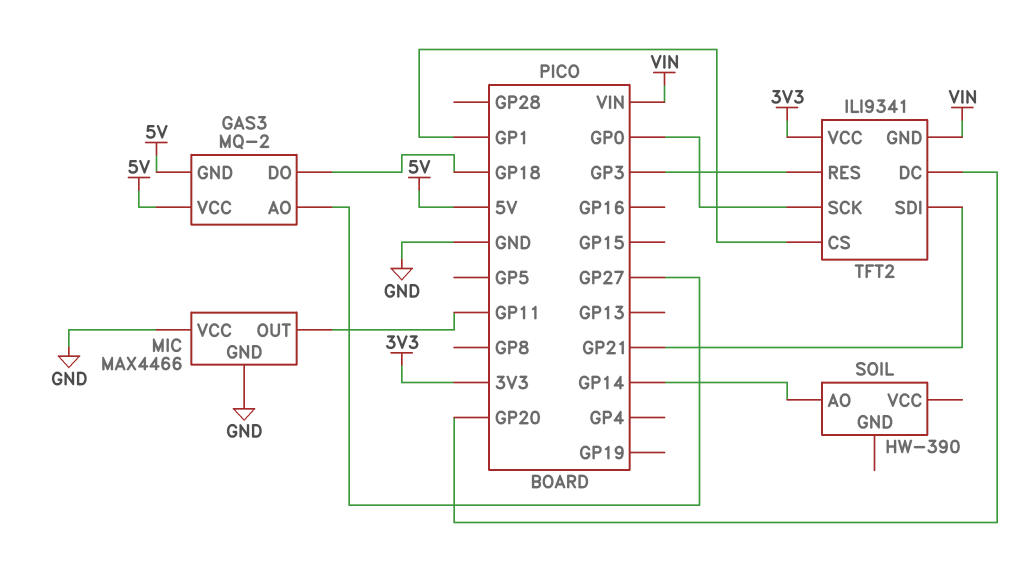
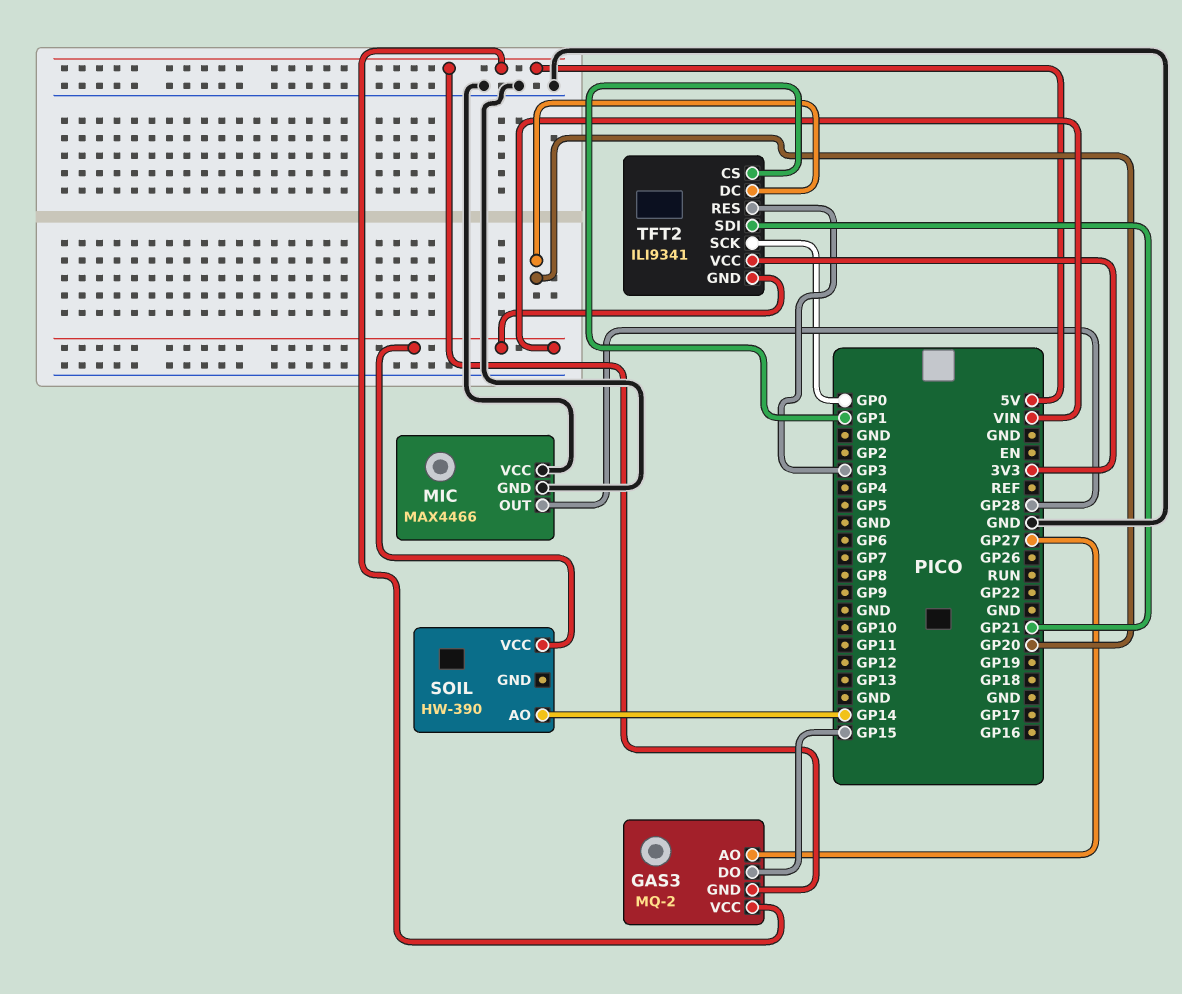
GAS3 pin DO: GP18 -> GP15
MIC pin OUT: GP11 -> GP28
SOIL pin VCC: none -> VIN

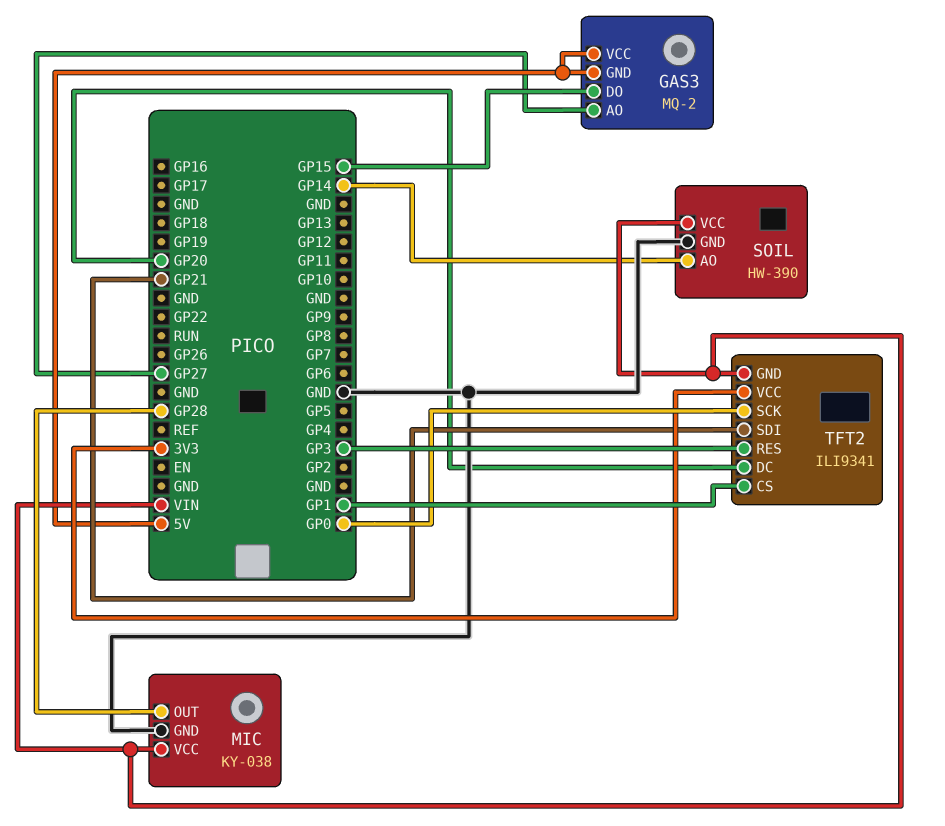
MIC: MAX4466 -> KY-038
MIC pin VCC: GND -> VIN
SOIL pin GND: none -> GND

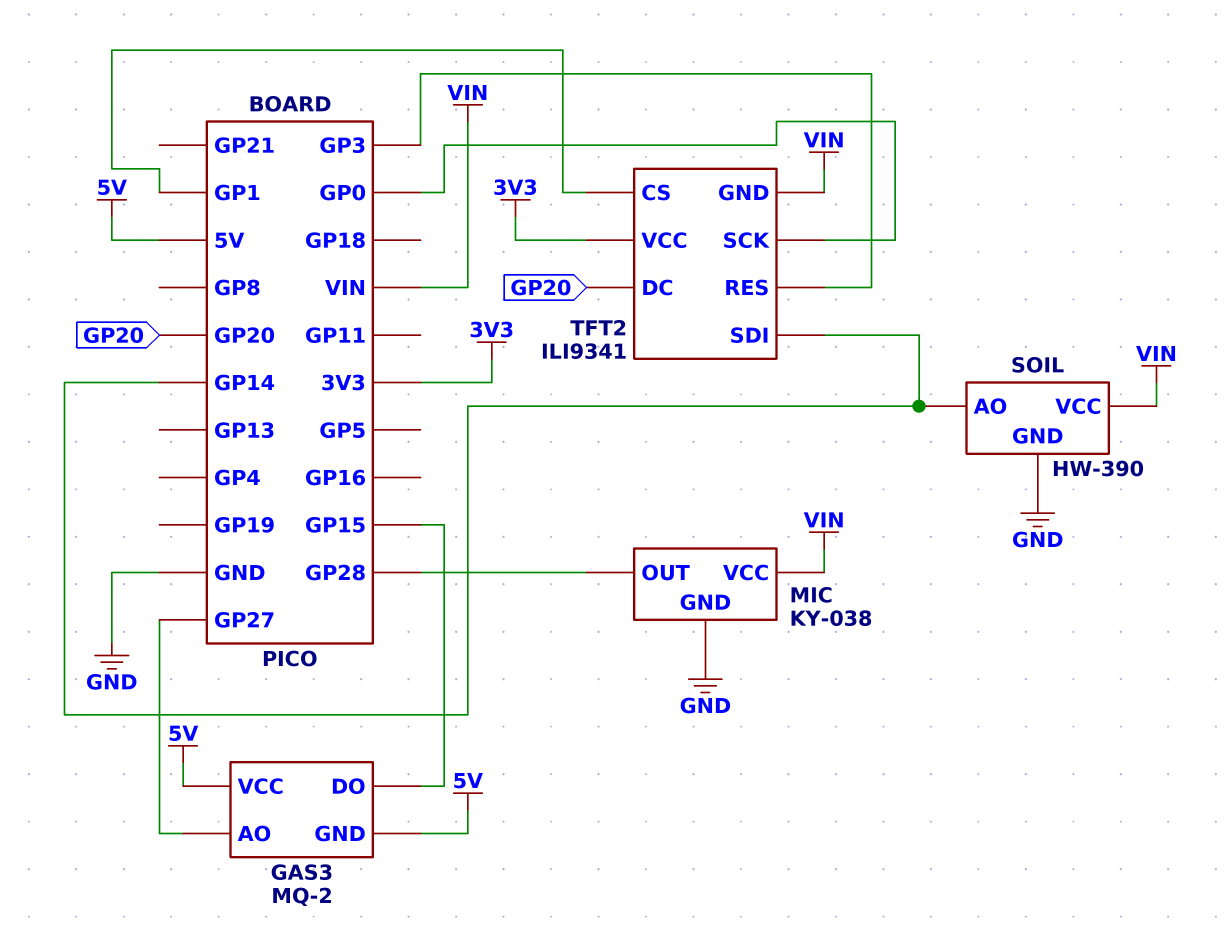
TFT2 pin SDI: GP21 -> GP14

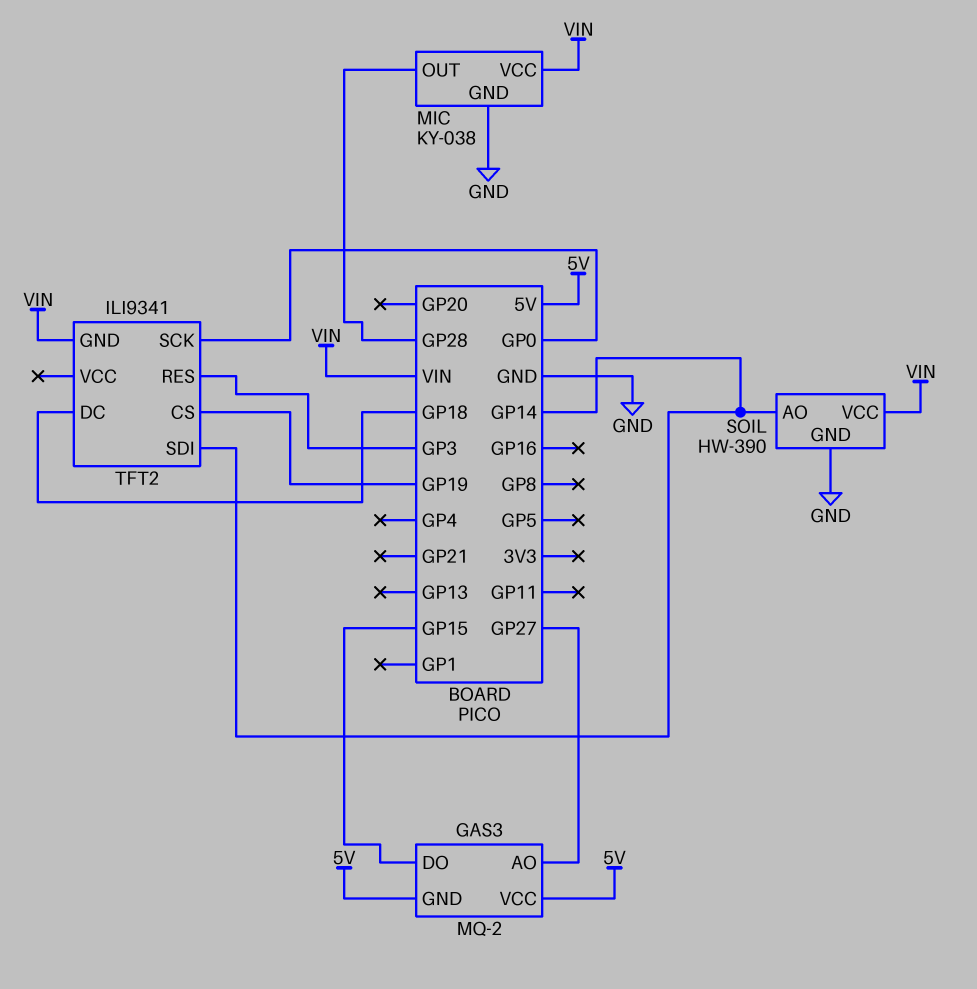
TFT2 pin CS: GP1 -> GP19
TFT2 pin DC: GP20 -> GP18
TFT2 pin VCC: 3V3 -> none

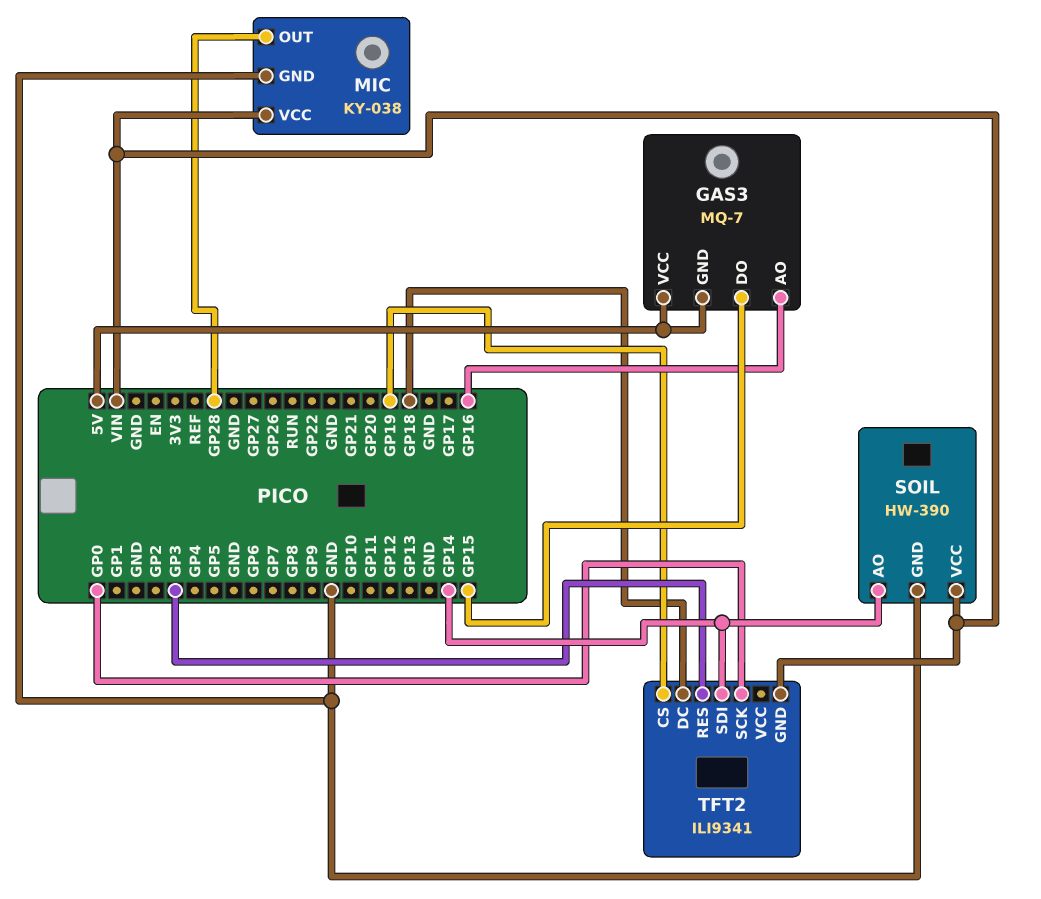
GAS3: MQ-2 -> MQ-7
GAS3 pin AO: GP27 -> GP16

